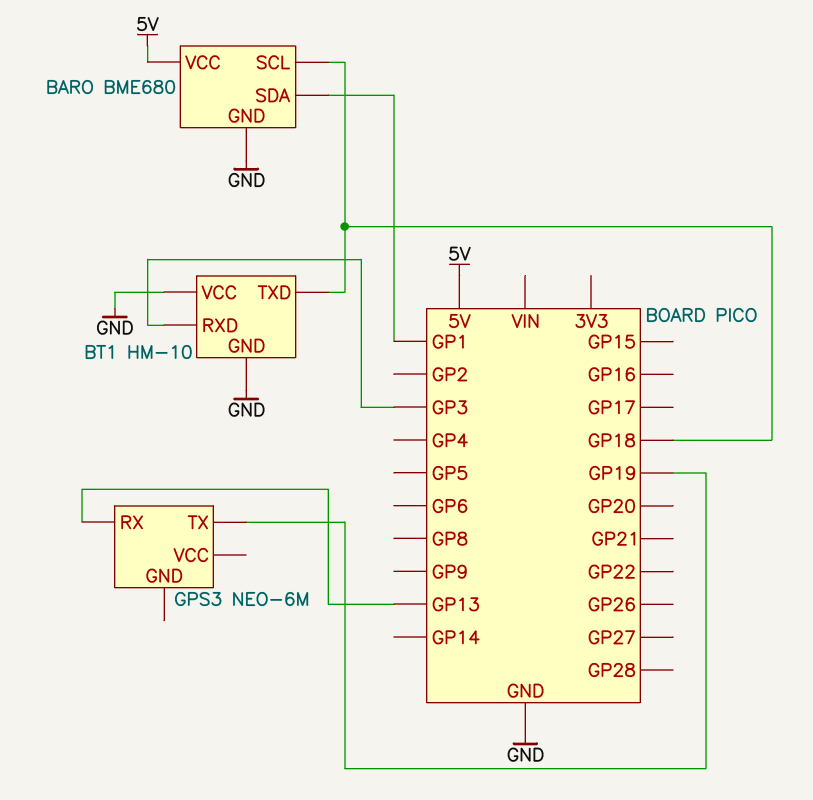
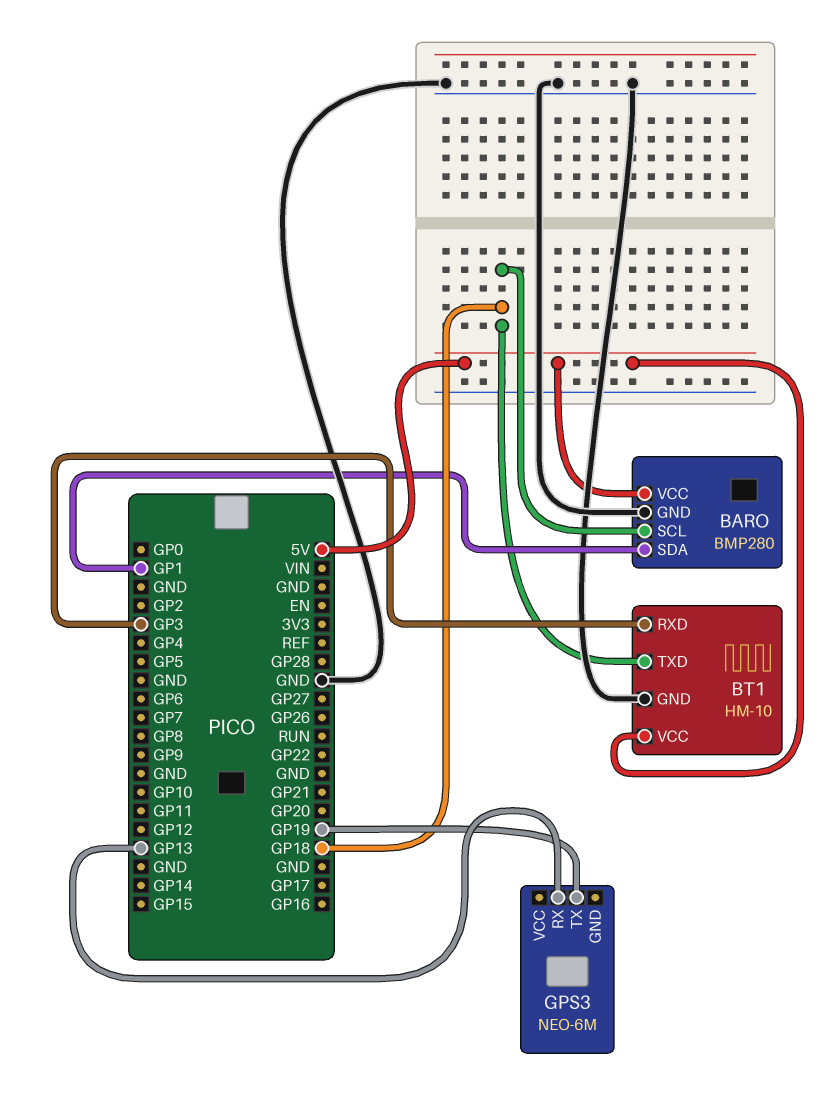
BARO: BME680 -> BMP280
BT1 pin VCC: GND -> 5V

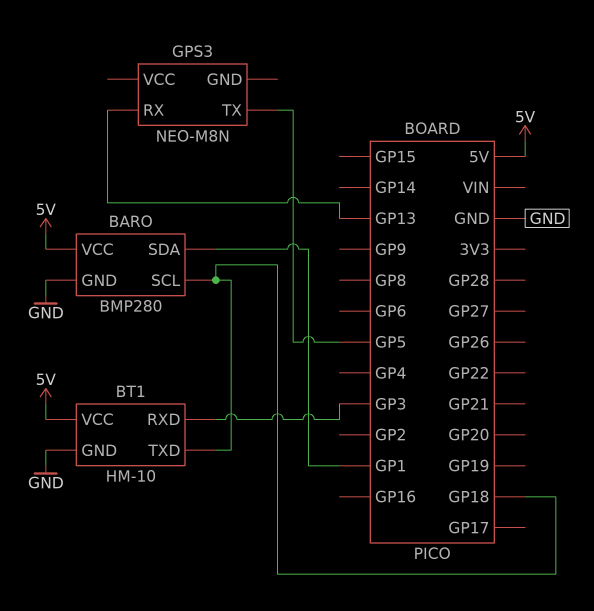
GPS3: NEO-6M -> NEO-M8N
GPS3 pin TX: GP19 -> GP5

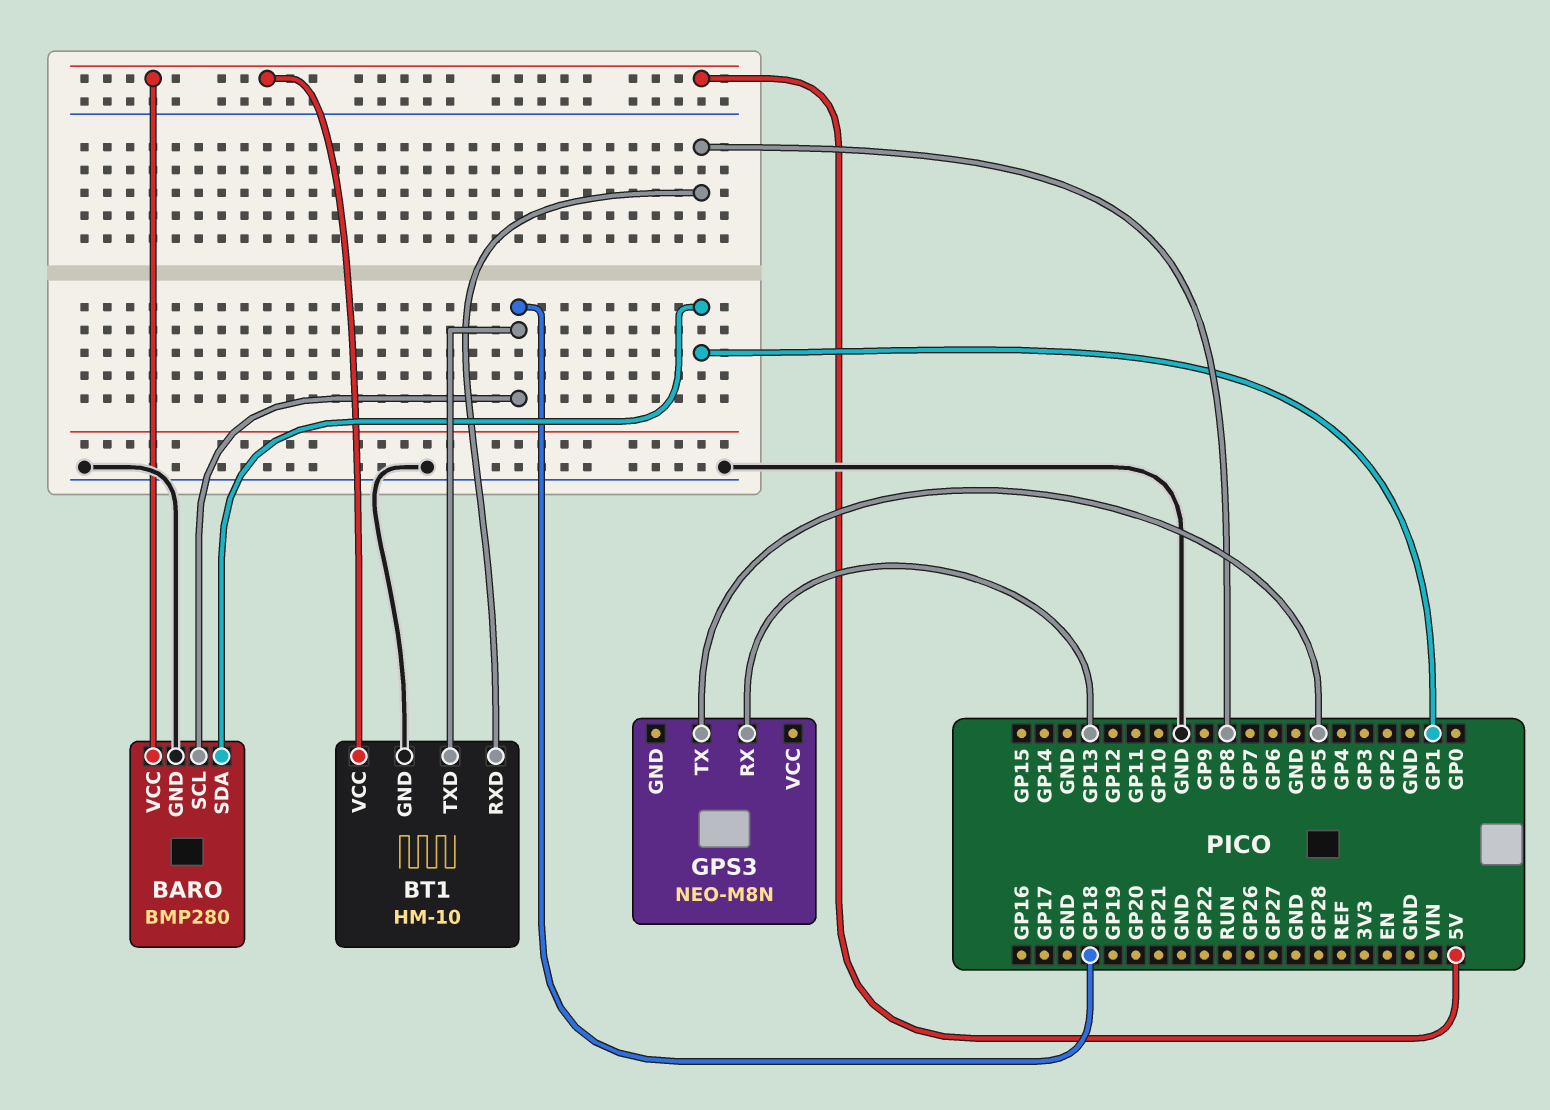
BT1 pin RXD: GP3 -> GP8

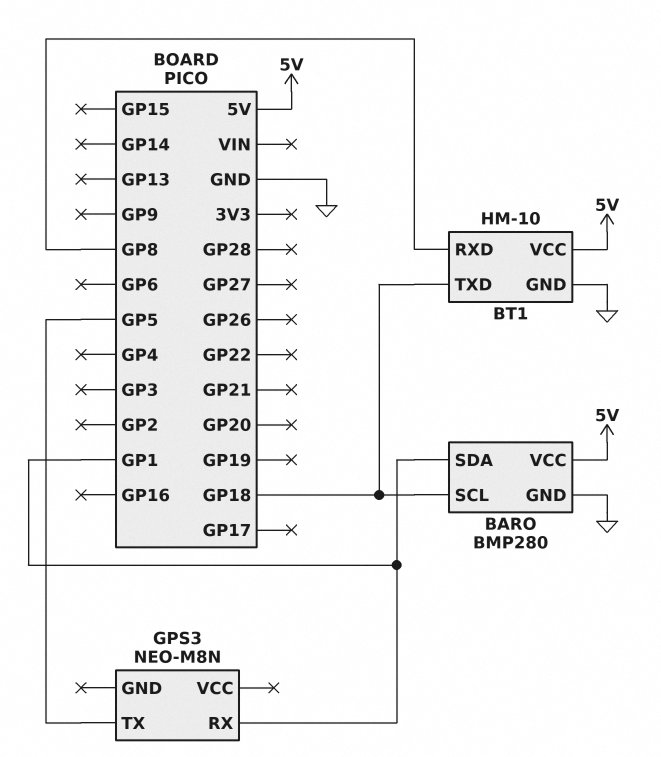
GPS3 pin RX: GP13 -> GP1

